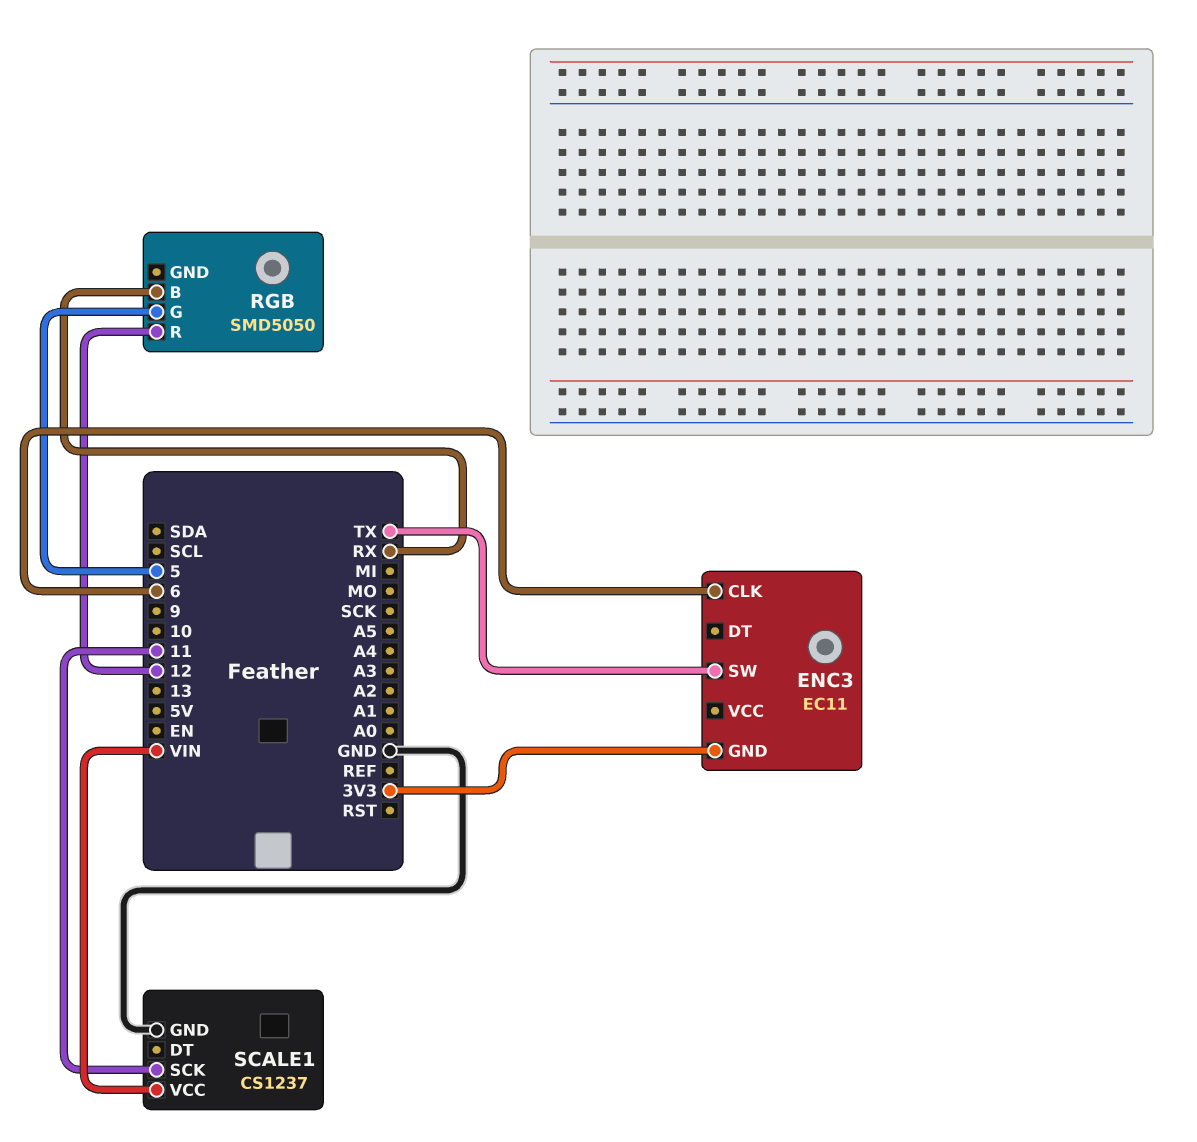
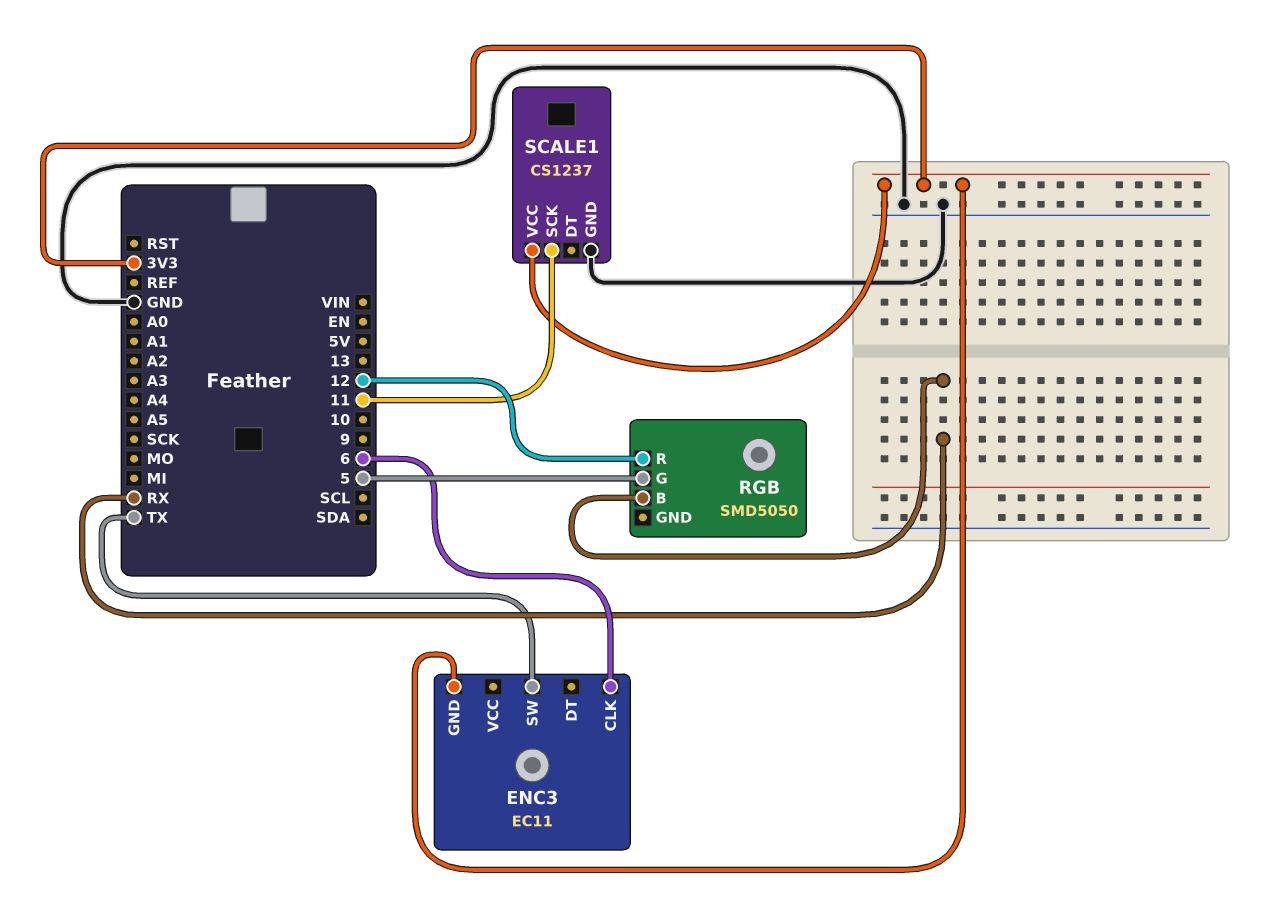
SCALE1 pin VCC: VIN -> 3V3

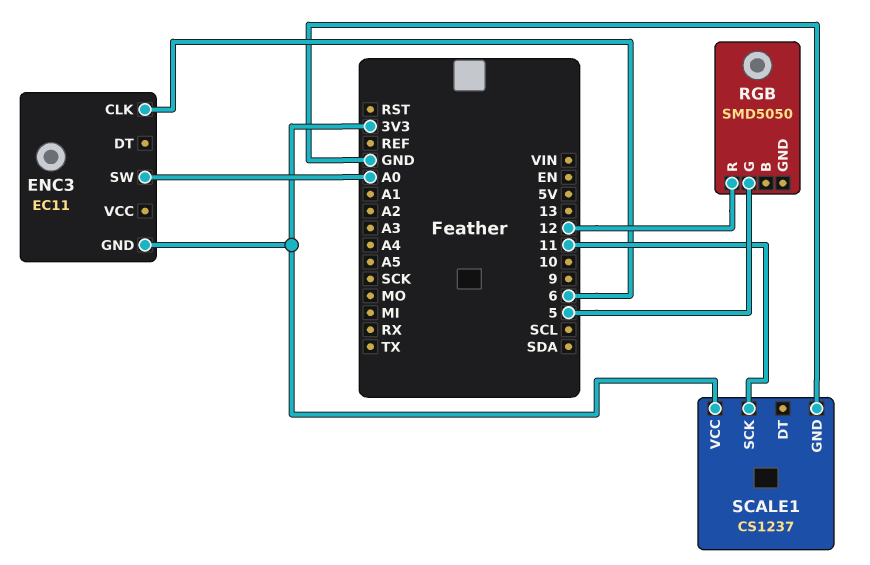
ENC3 pin SW: TX -> A0
RGB pin B: RX -> none

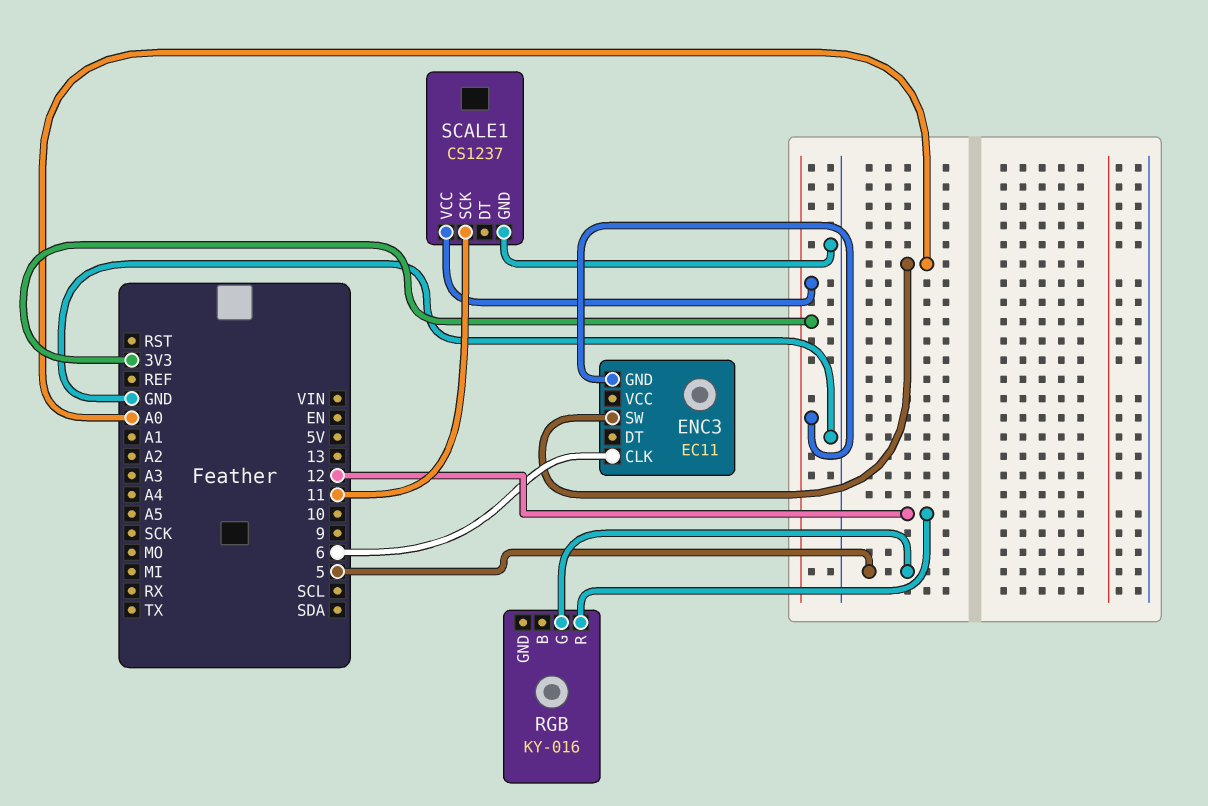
RGB: SMD5050 -> KY-016

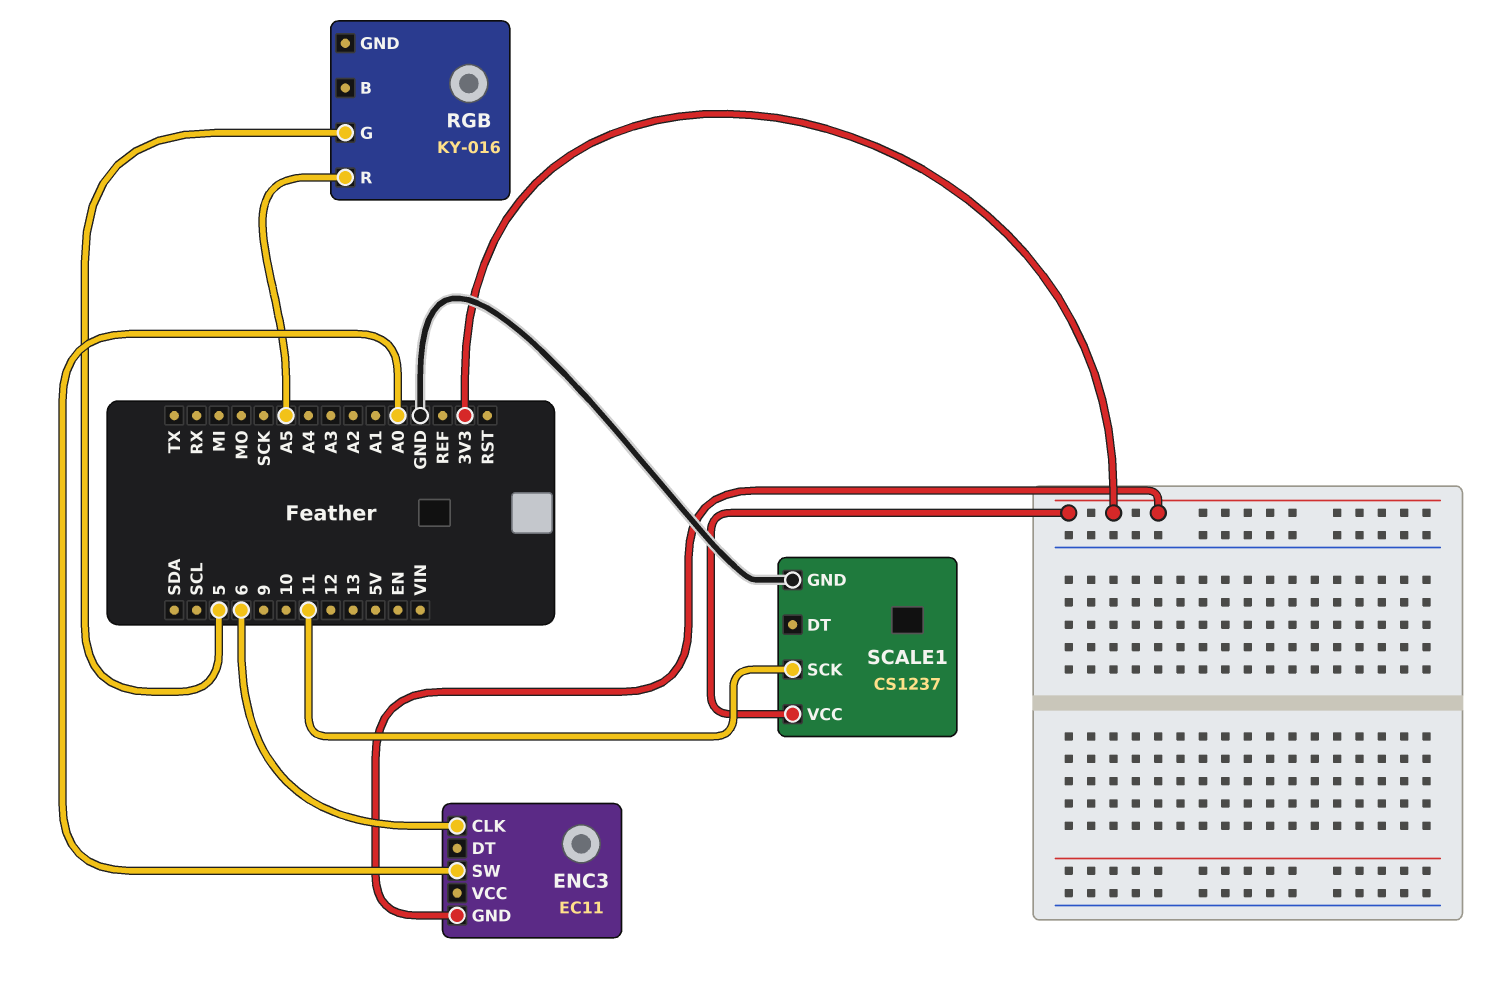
RGB pin R: 12 -> A5

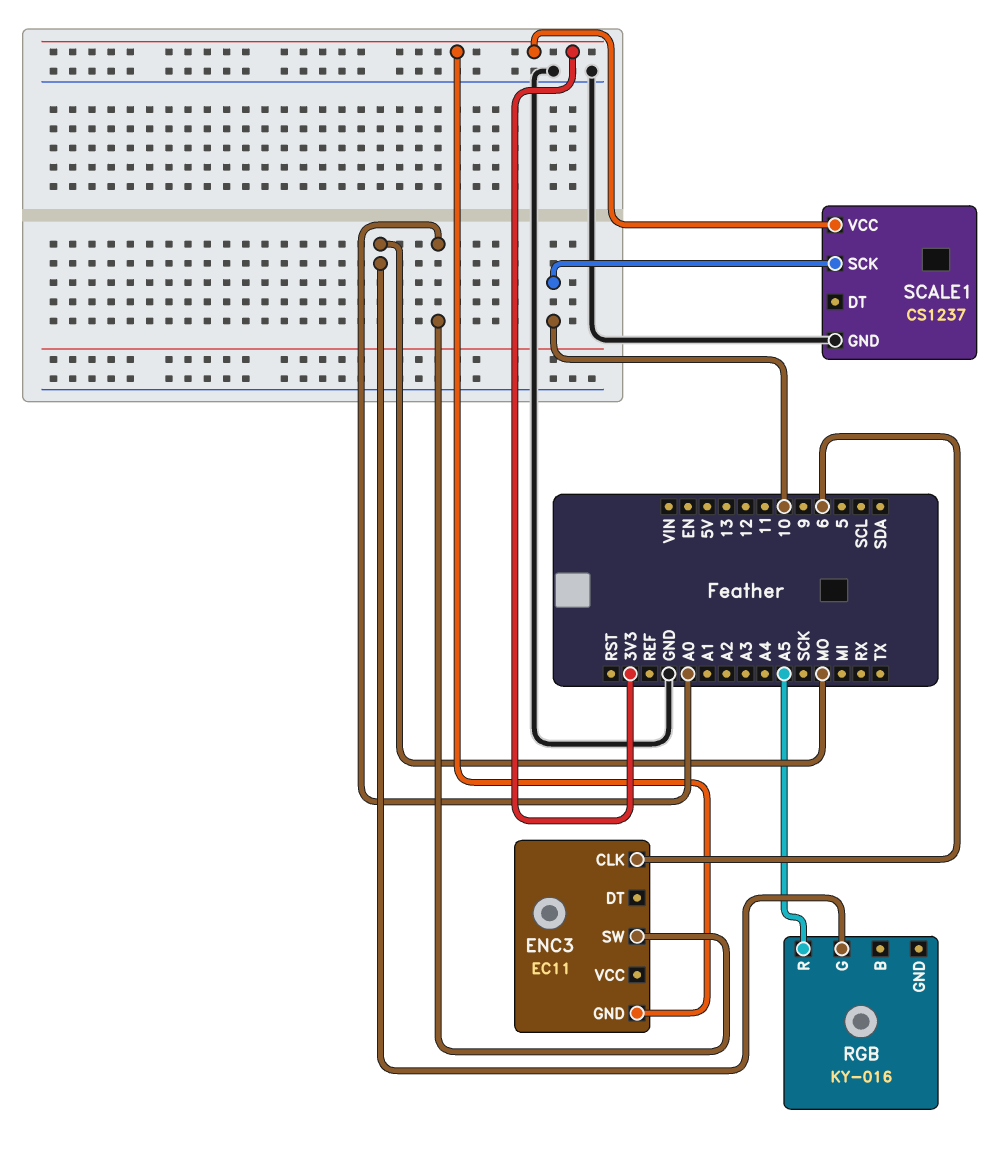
RGB pin G: 5 -> MO
SCALE1 pin SCK: 11 -> 10

